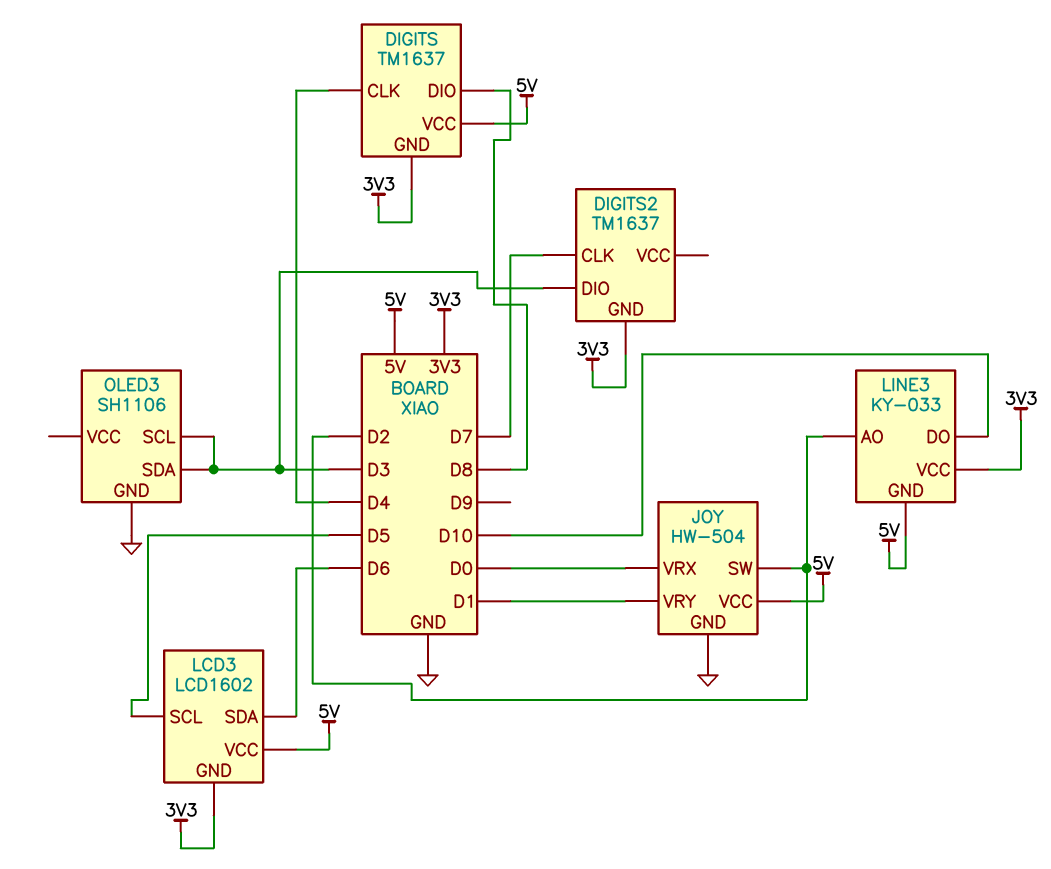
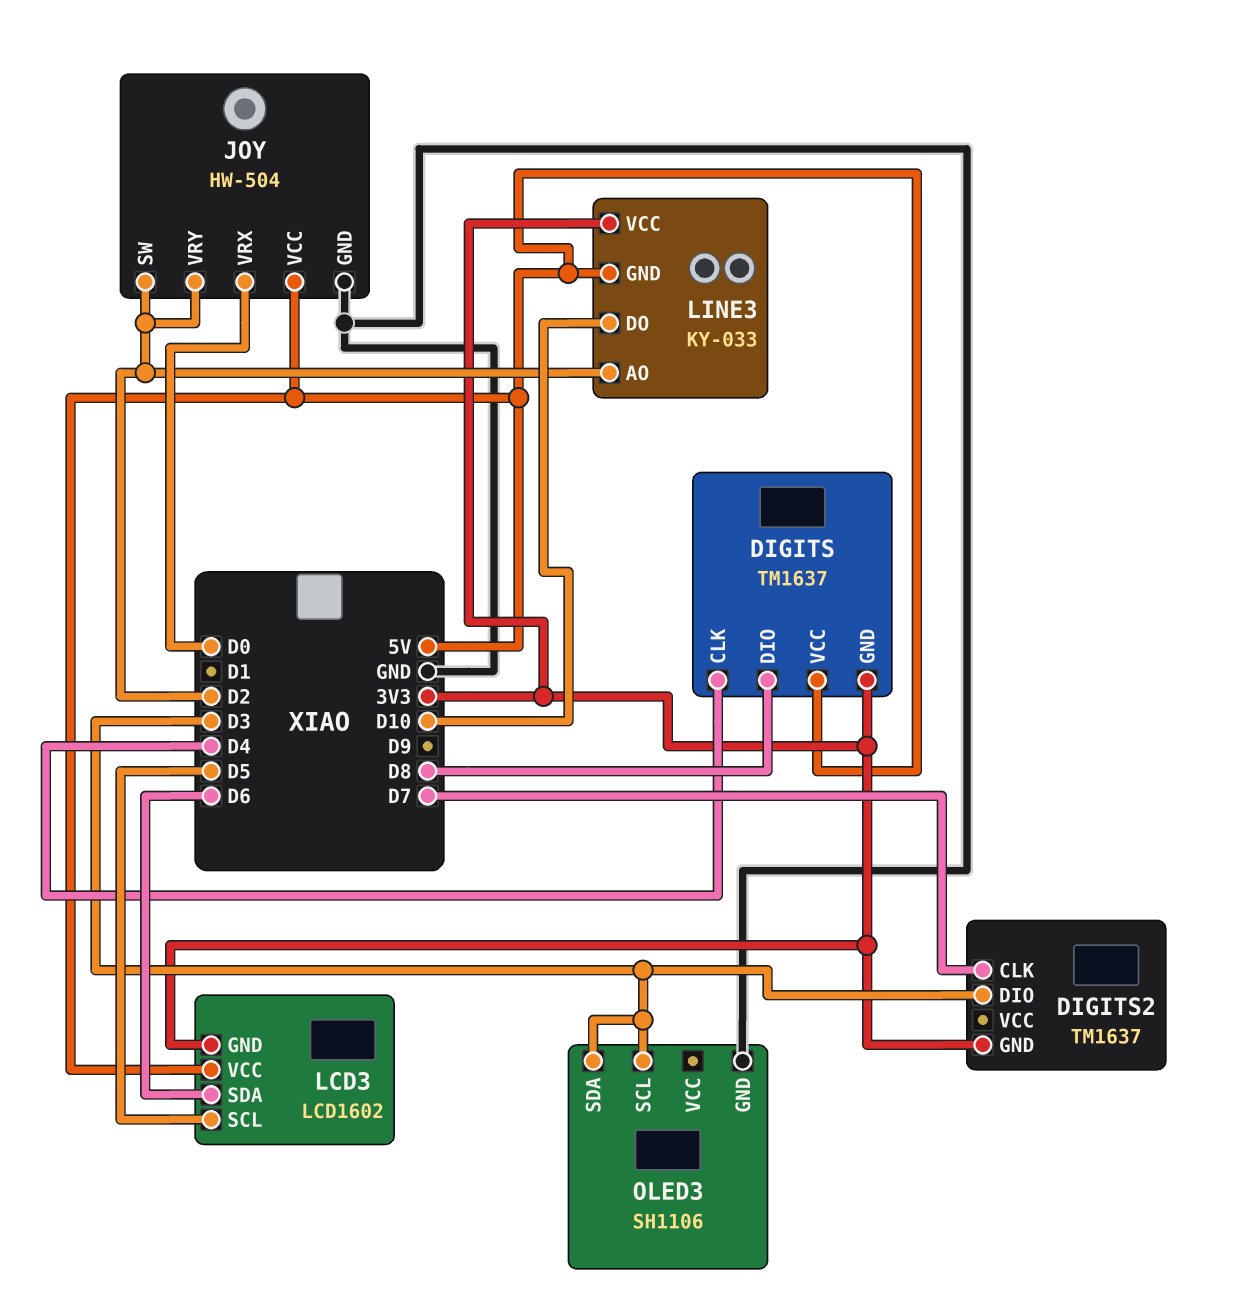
JOY pin VRY: D1 -> D2

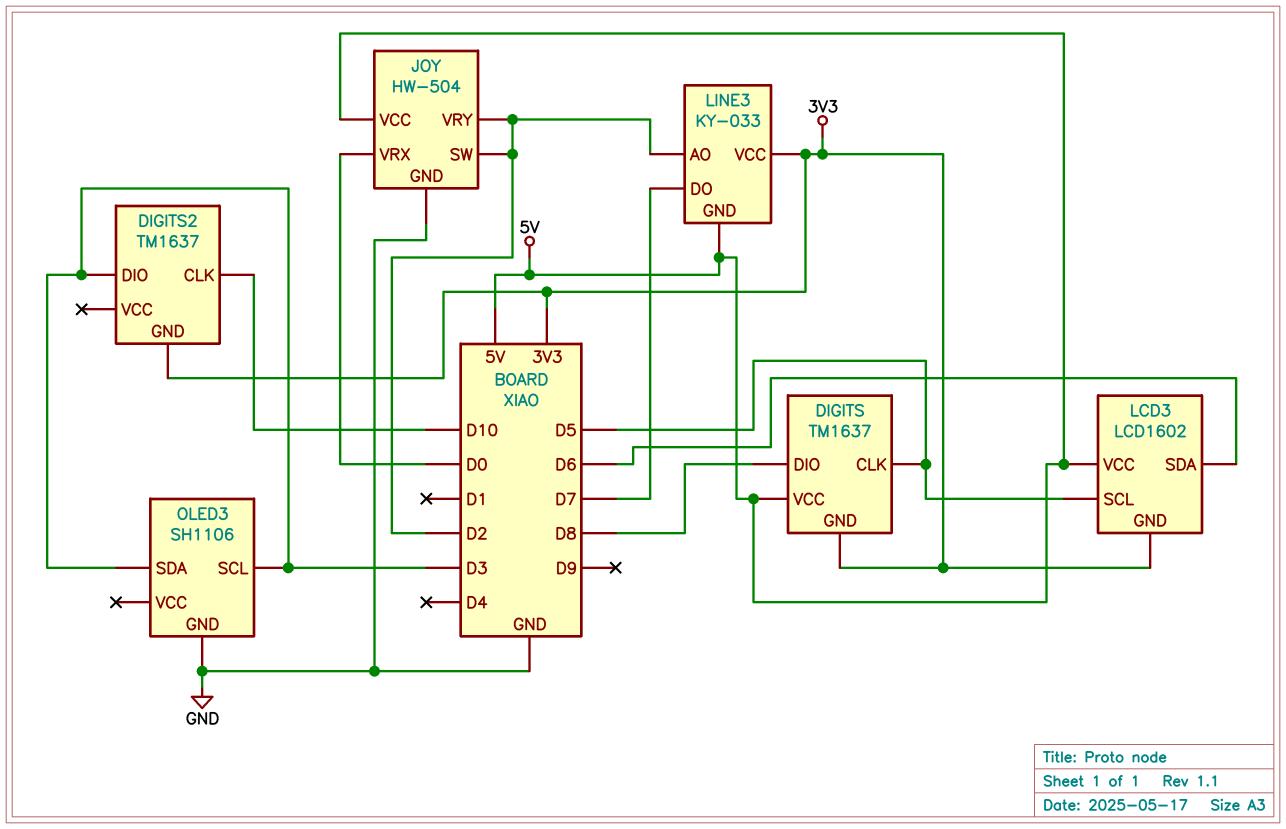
DIGITS pin CLK: D4 -> D5
DIGITS2 pin CLK: D7 -> D10
LINE3 pin DO: D10 -> D7

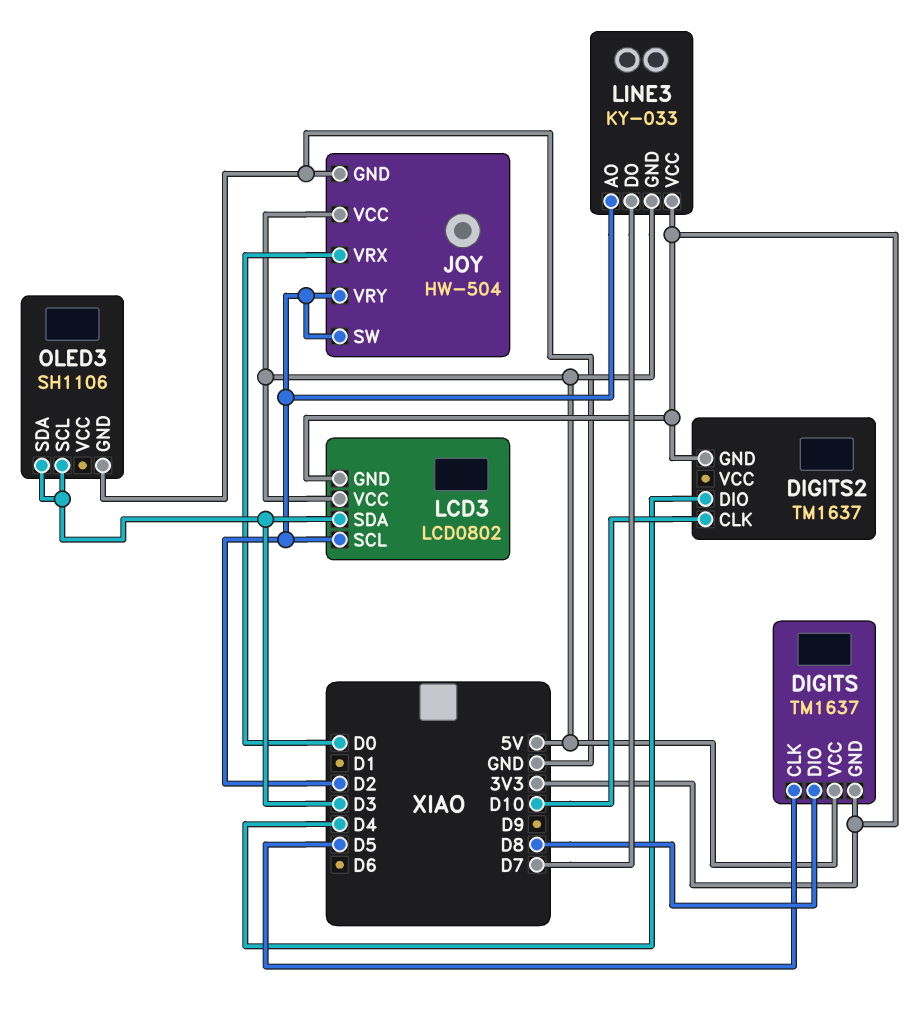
DIGITS2 pin DIO: D3 -> D4
LCD3: LCD1602 -> LCD0802
LCD3 pin SCL: D5 -> D2
LCD3 pin SDA: D6 -> D3

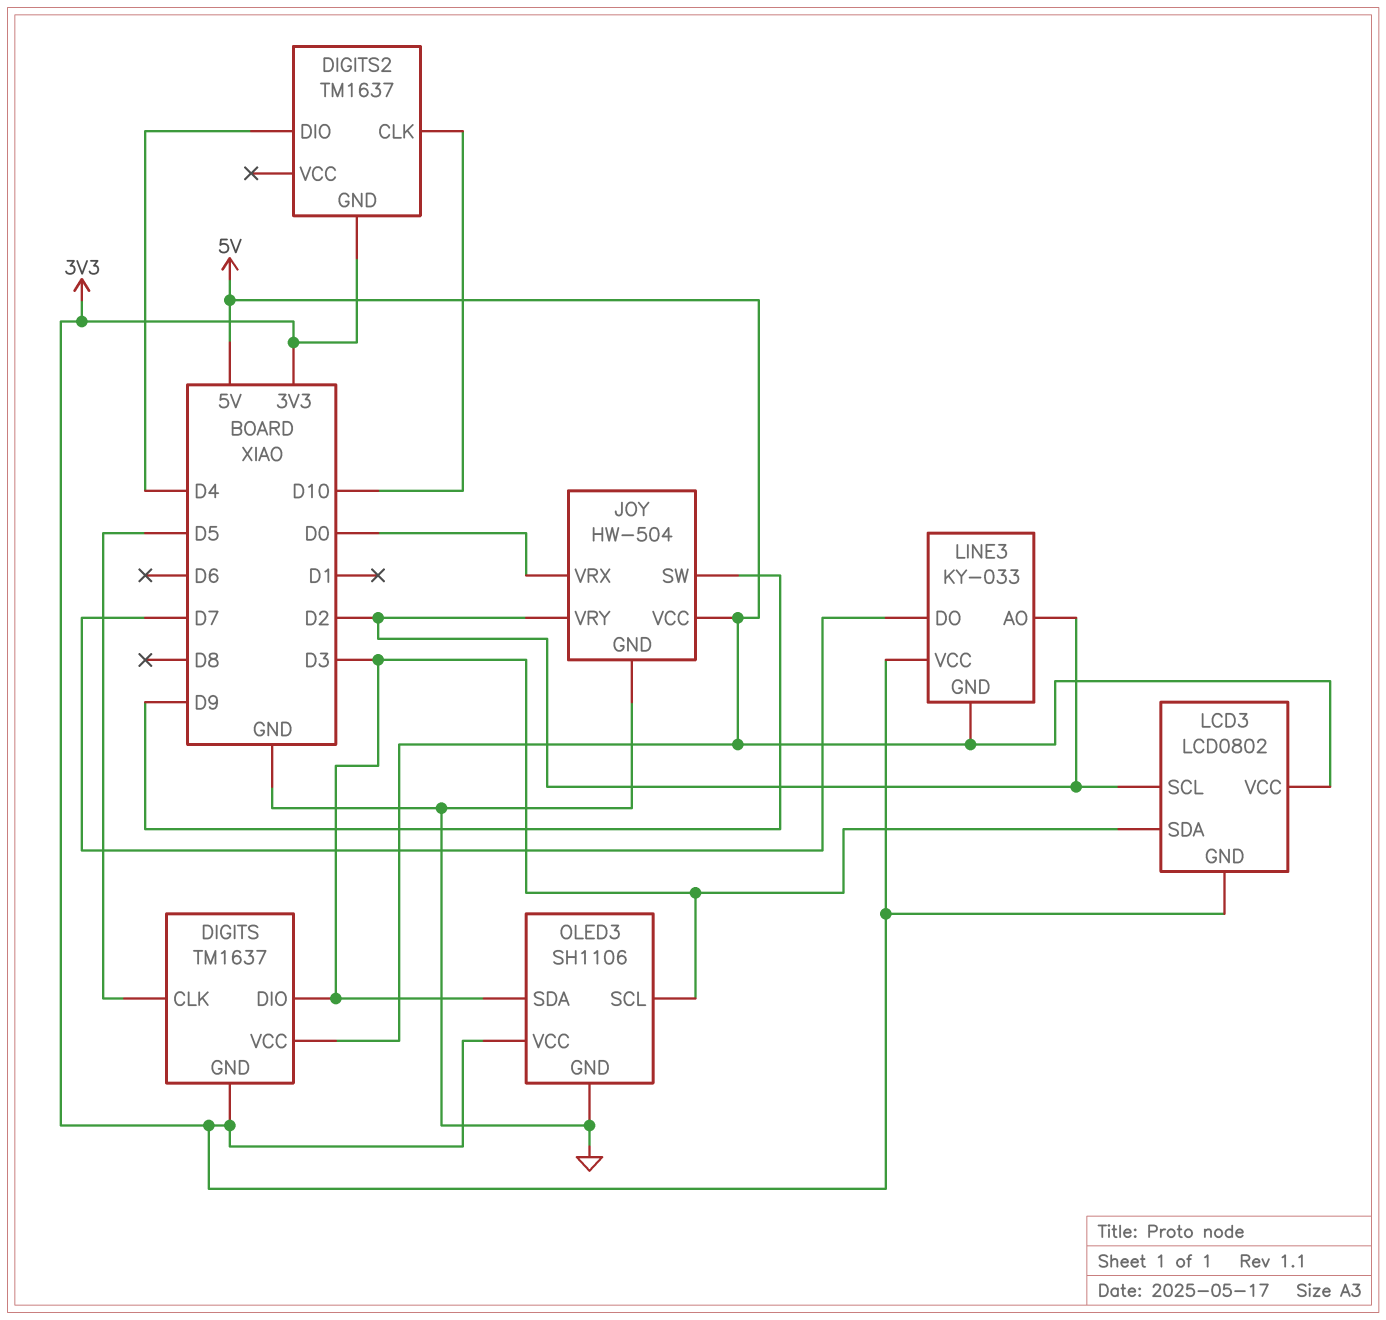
DIGITS pin DIO: D8 -> D3
JOY pin SW: D2 -> D9
OLED3 pin VCC: none -> 3V3

